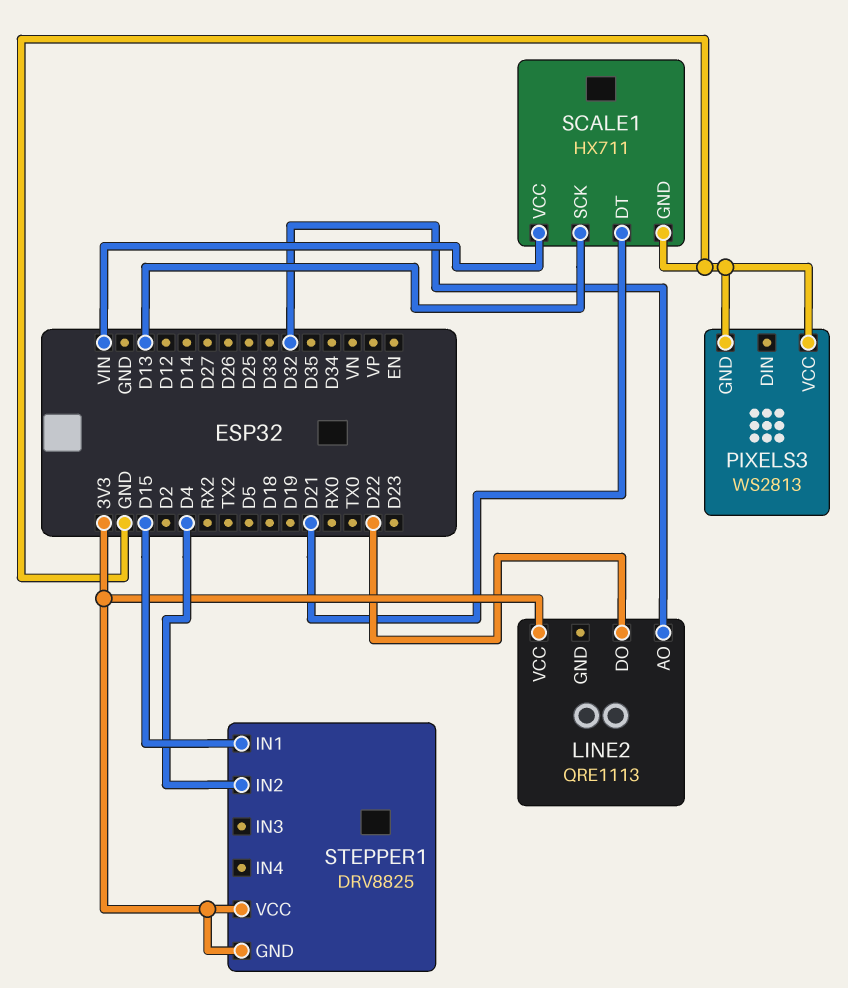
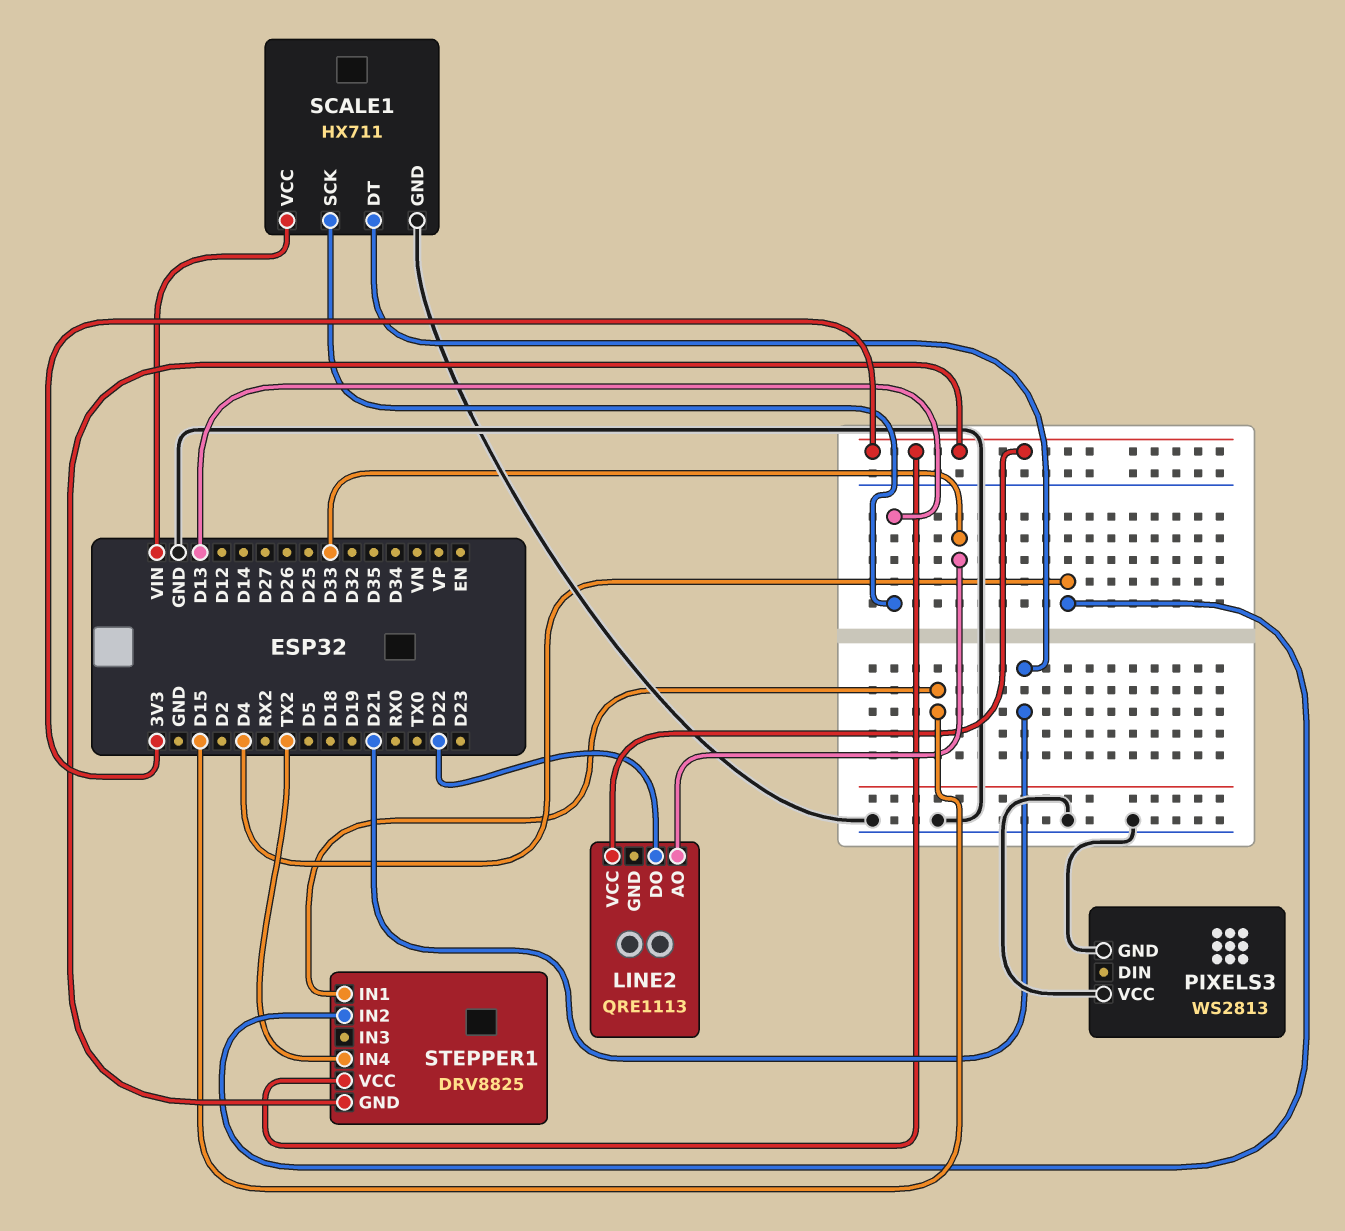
LINE2 pin AO: D32 -> D33
STEPPER1 pin IN4: none -> TX2

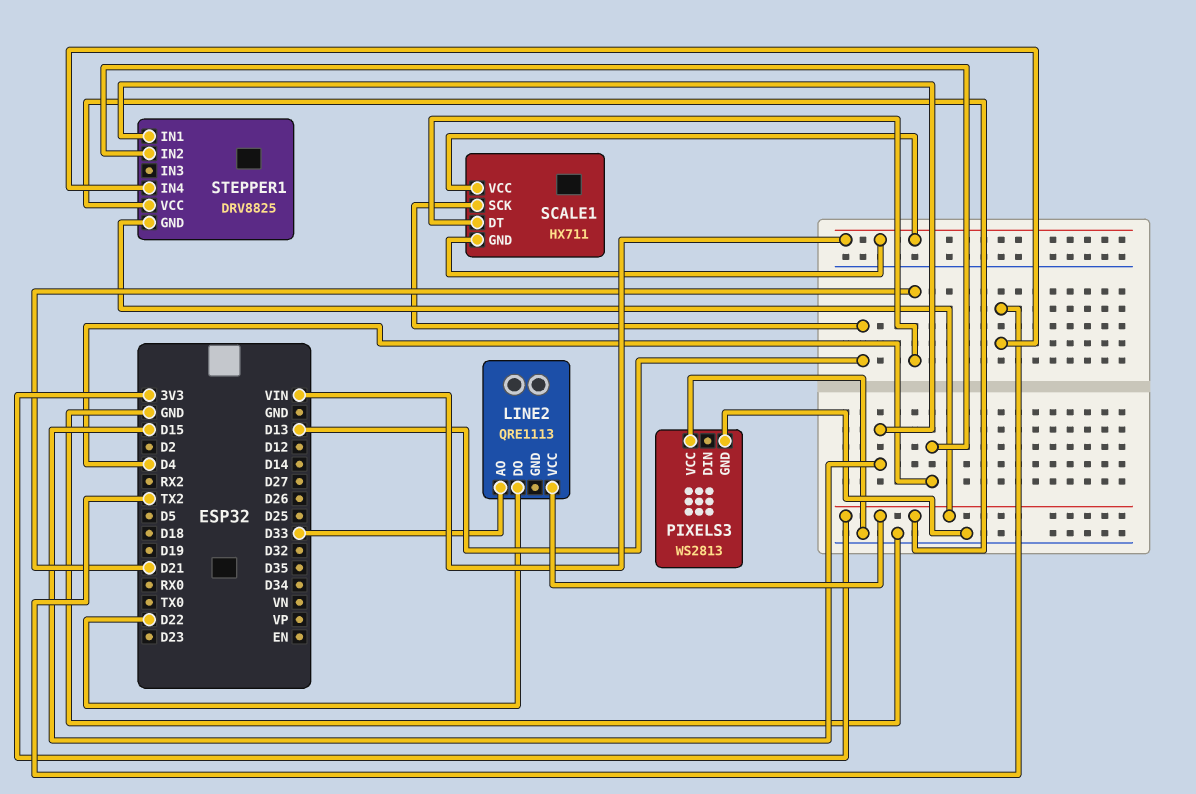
SCALE1 pin GND: GND -> VIN

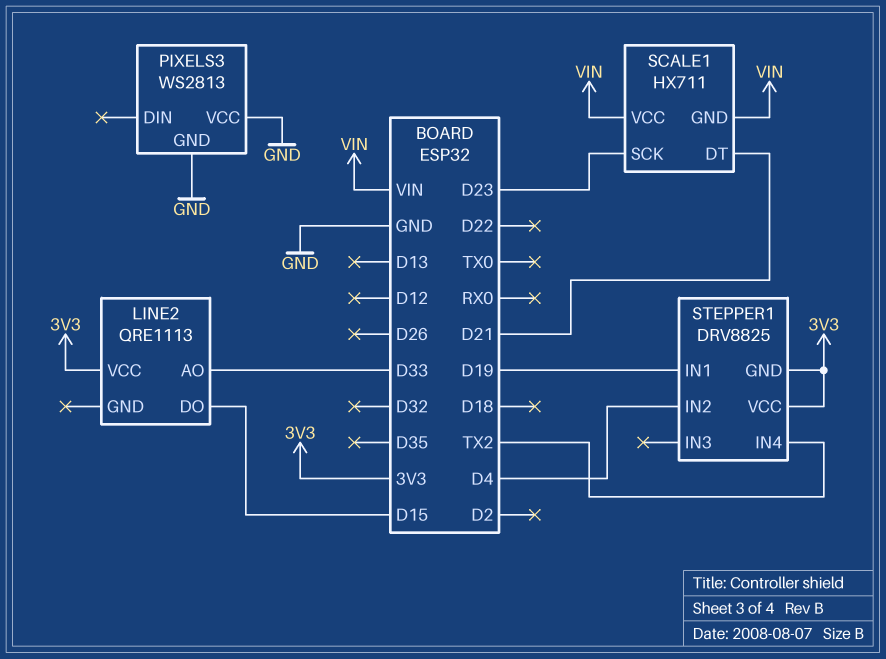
LINE2 pin DO: D22 -> D15
SCALE1 pin SCK: D13 -> D23
STEPPER1 pin IN1: D15 -> D19

